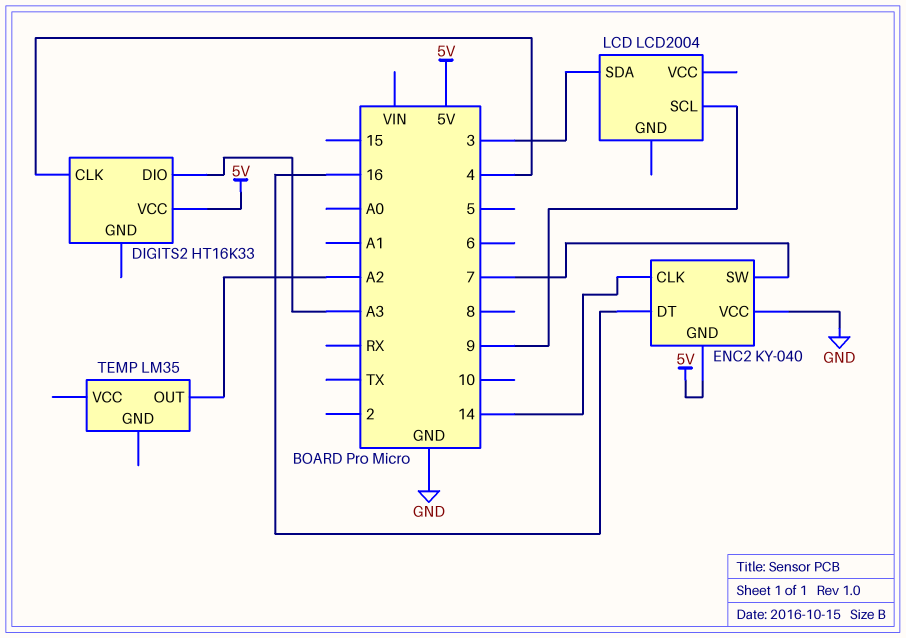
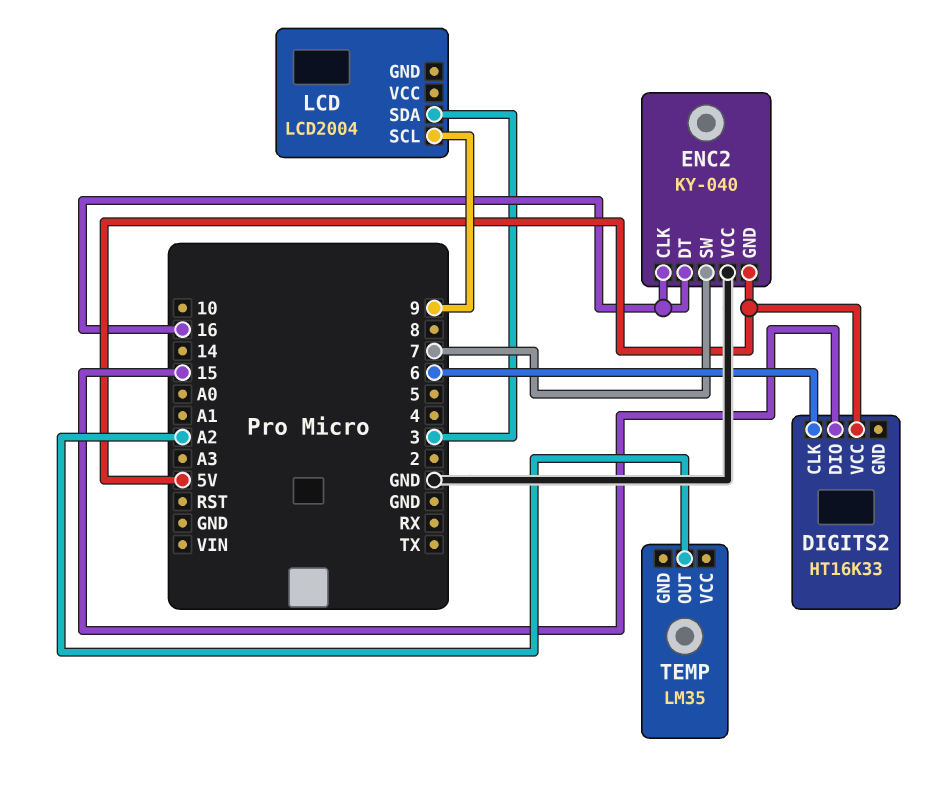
DIGITS2 pin CLK: 4 -> 6
DIGITS2 pin DIO: A3 -> 15
ENC2 pin CLK: 14 -> 16

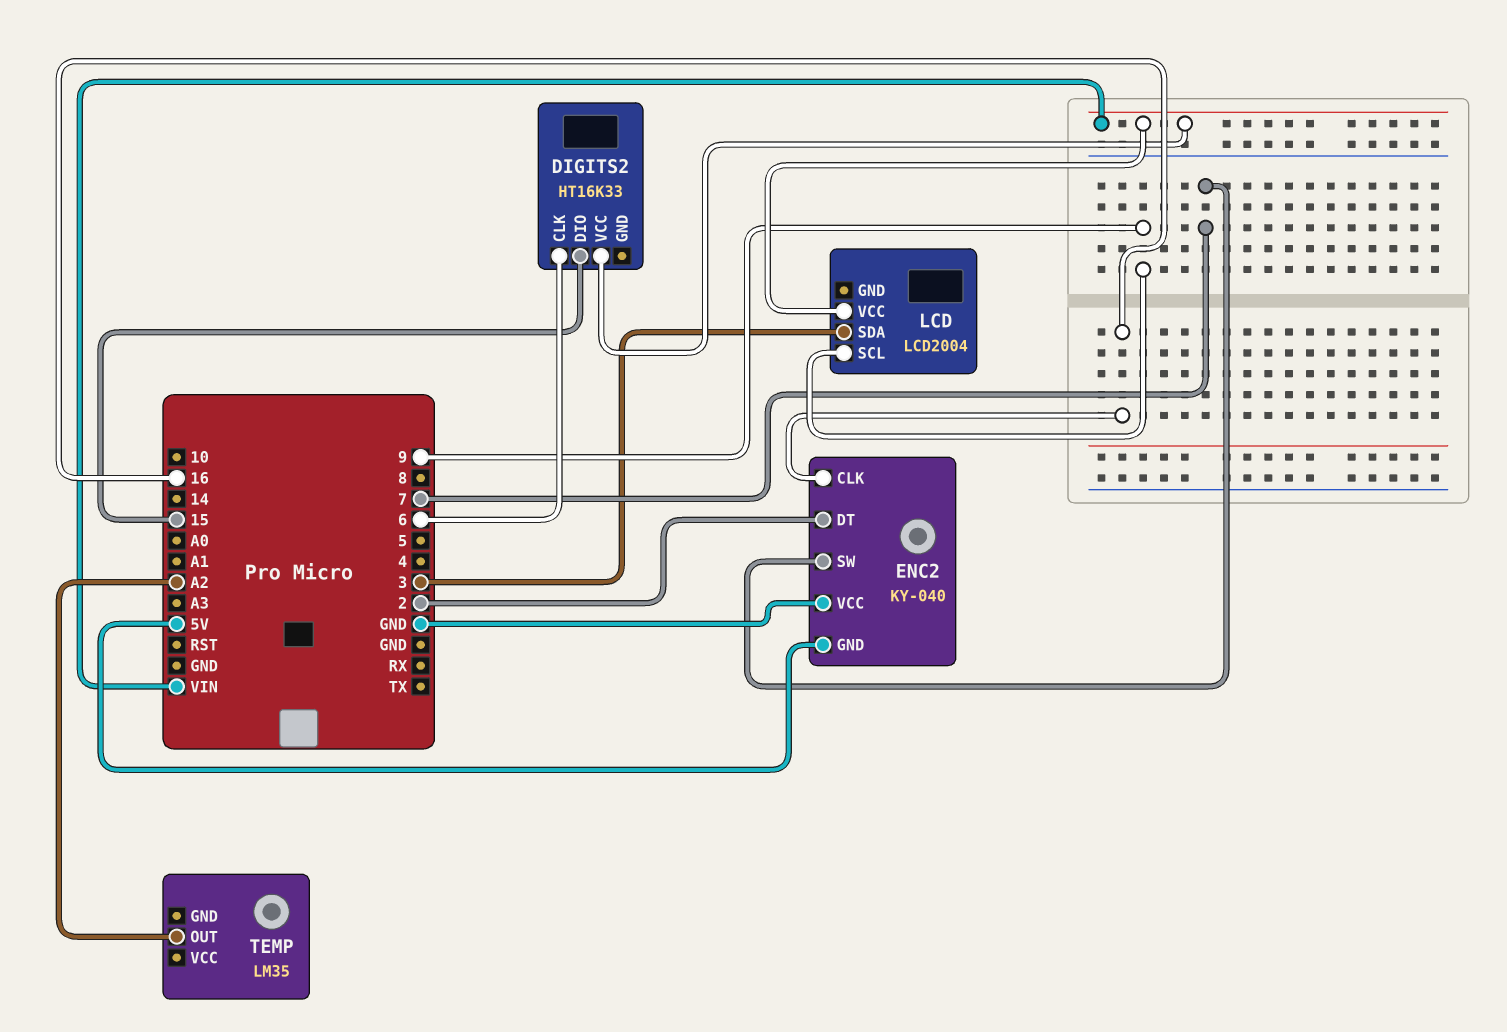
DIGITS2 pin VCC: 5V -> VIN
ENC2 pin DT: 16 -> 2
LCD pin VCC: none -> VIN

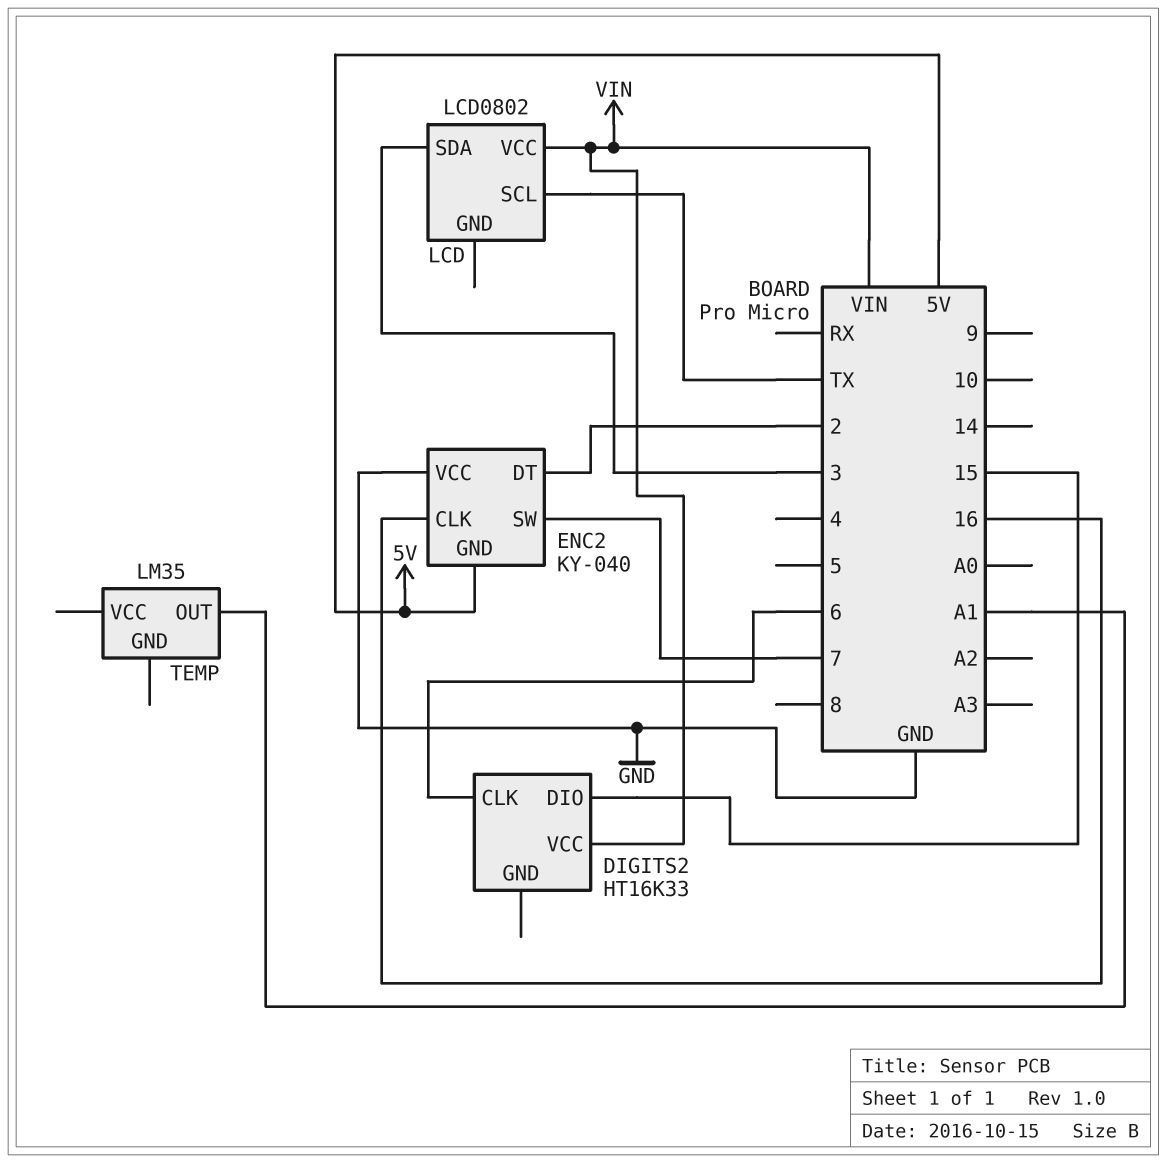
LCD: LCD2004 -> LCD0802
LCD pin SCL: 9 -> TX
TEMP pin OUT: A2 -> A1

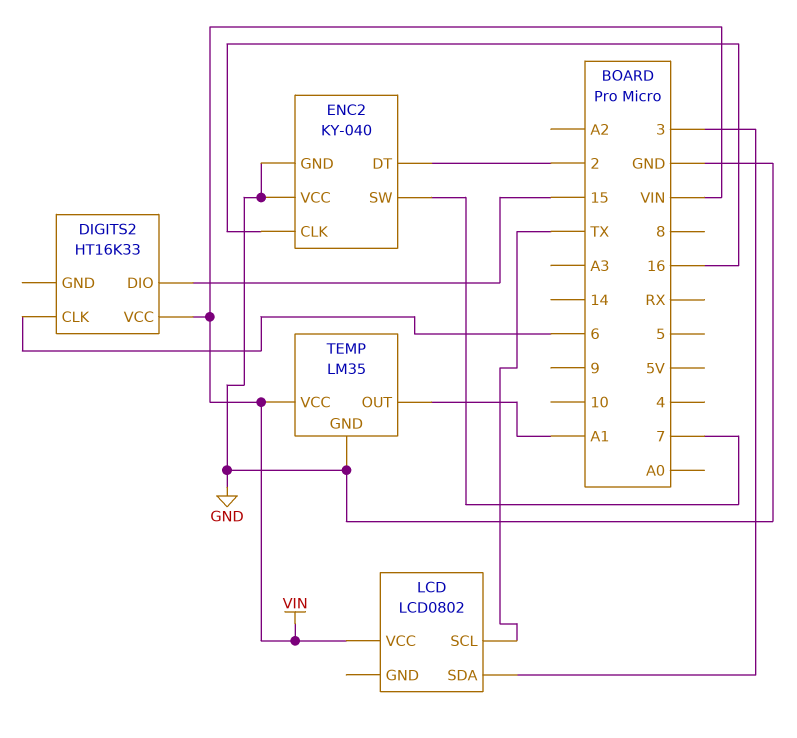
ENC2 pin GND: 5V -> GND
TEMP pin GND: none -> GND
TEMP pin VCC: none -> VIN

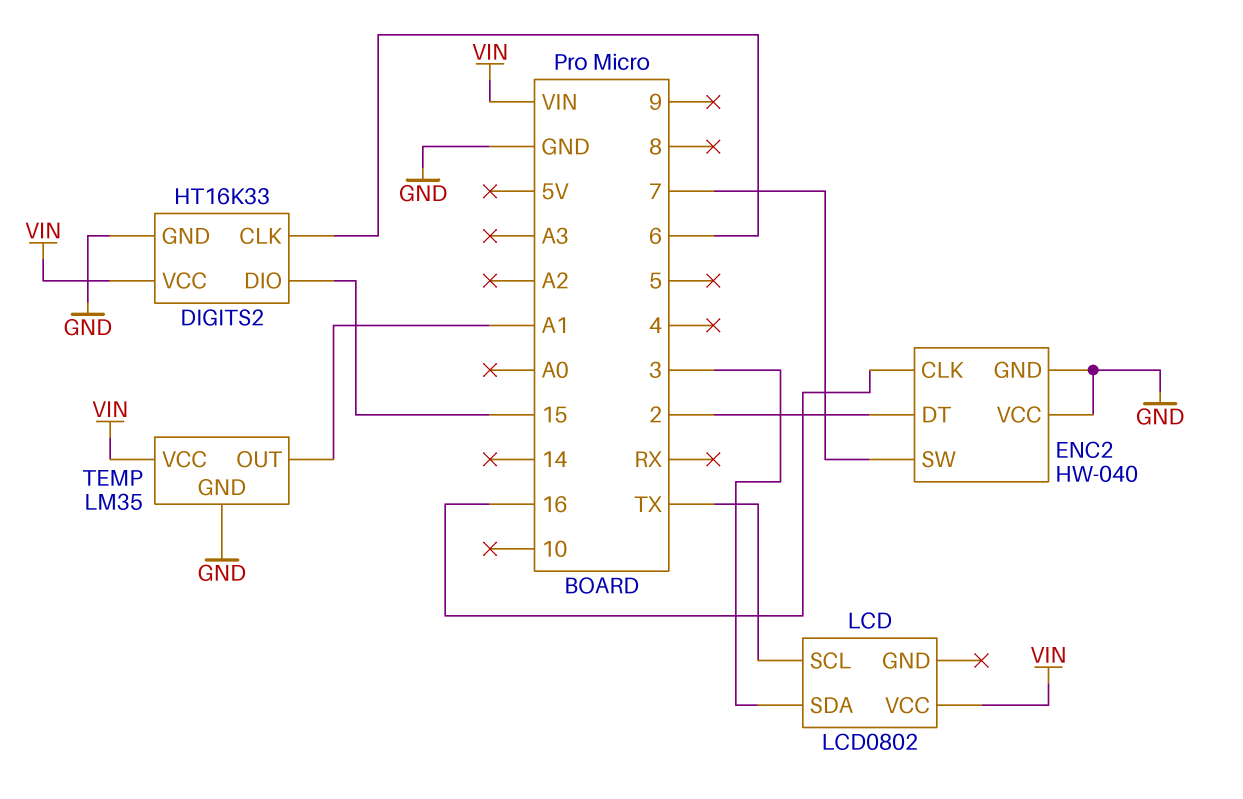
DIGITS2 pin GND: none -> GND
ENC2: KY-040 -> HW-040

